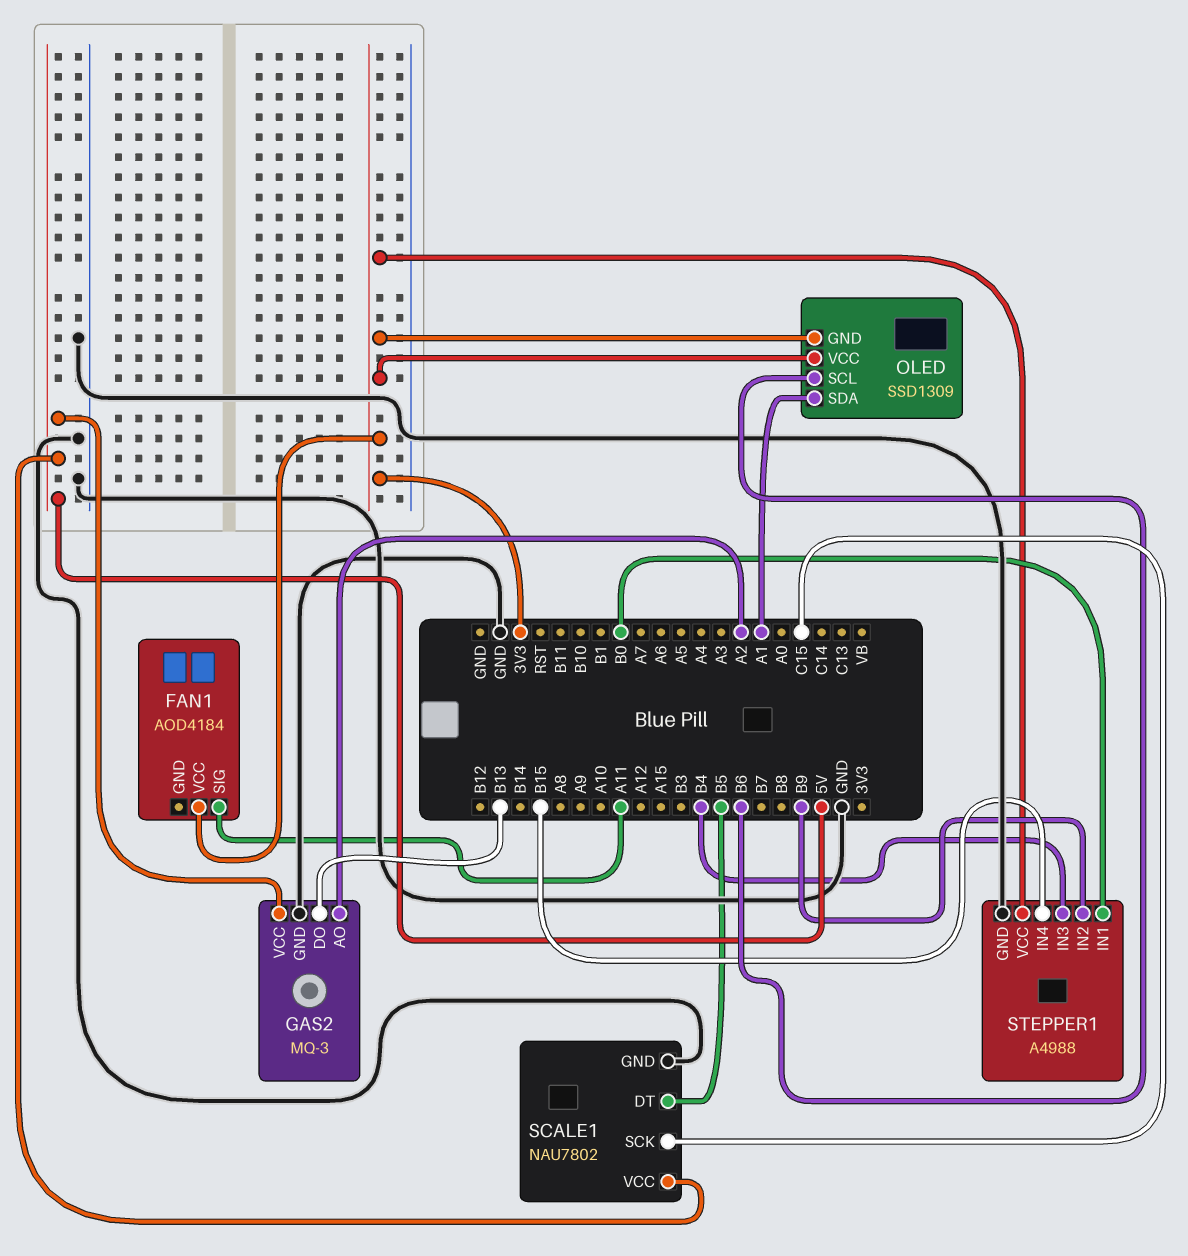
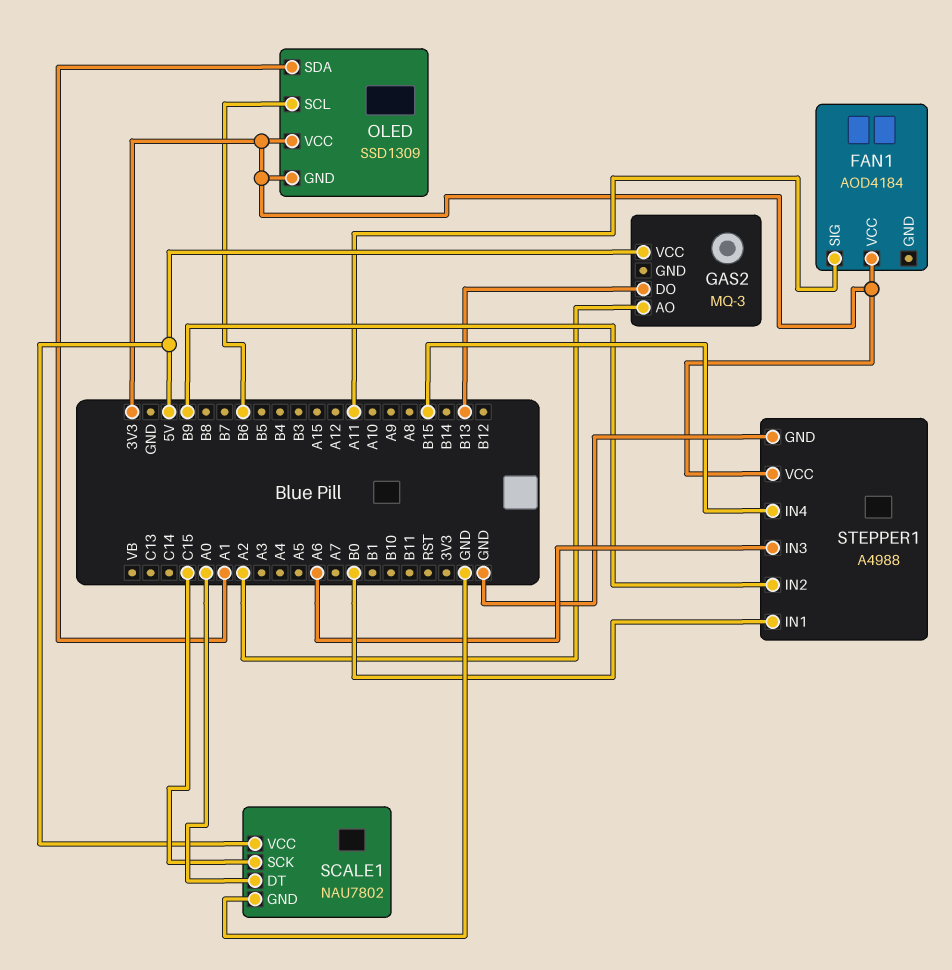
GAS2 pin GND: GND -> none
SCALE1 pin DT: B5 -> A0
STEPPER1 pin IN3: B4 -> A6

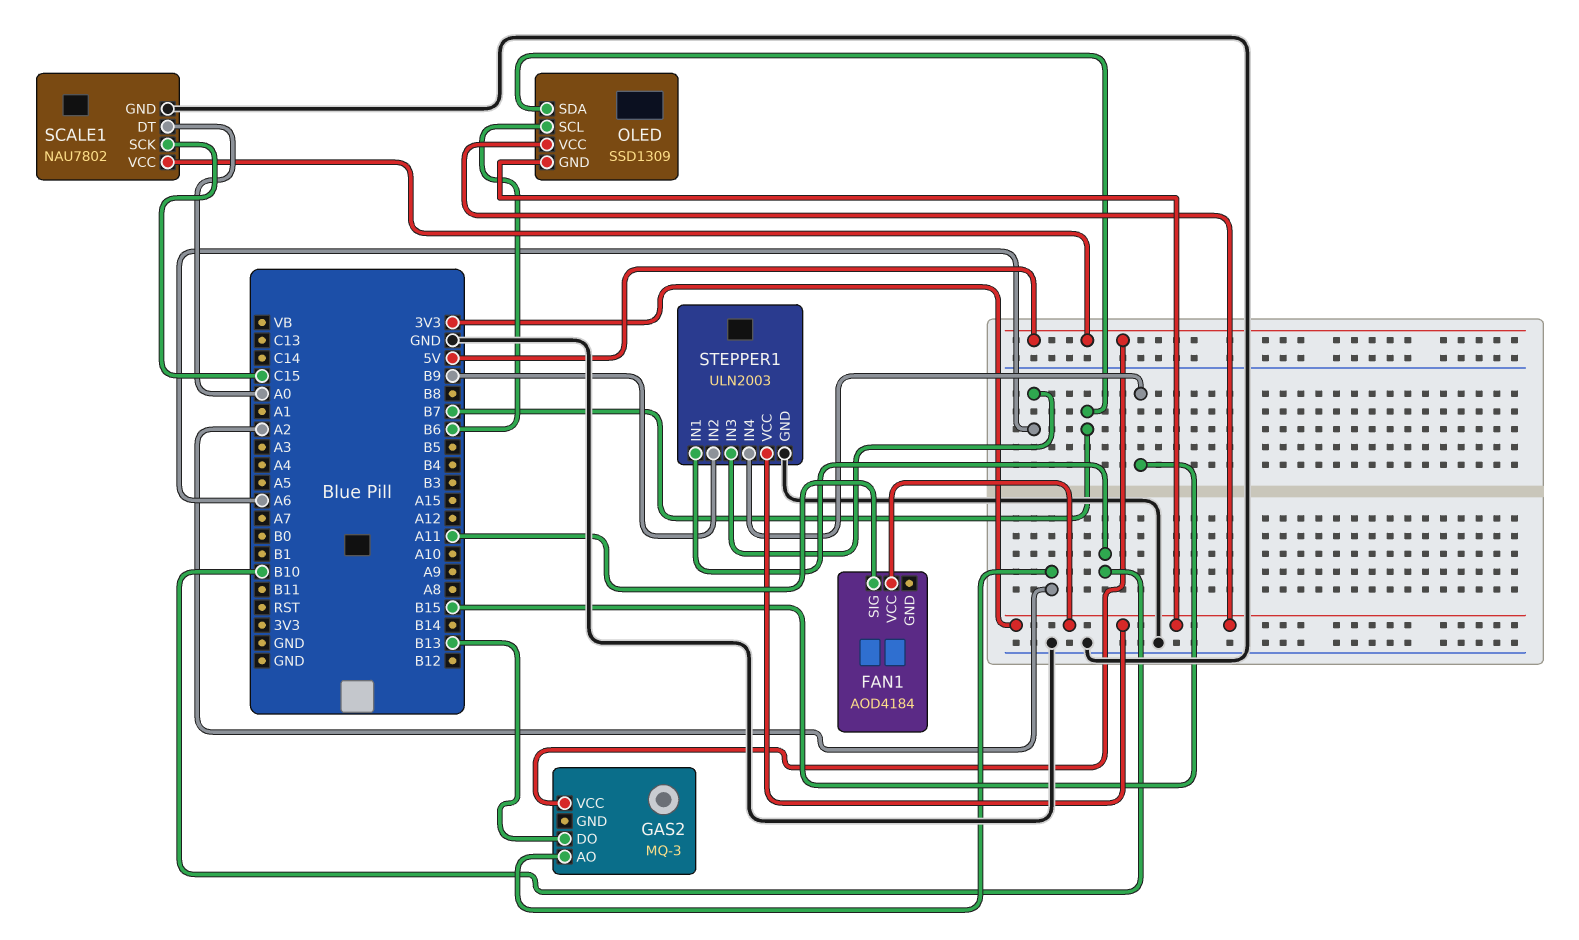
OLED pin SDA: A1 -> B7
STEPPER1: A4988 -> ULN2003
STEPPER1 pin IN1: B0 -> B10

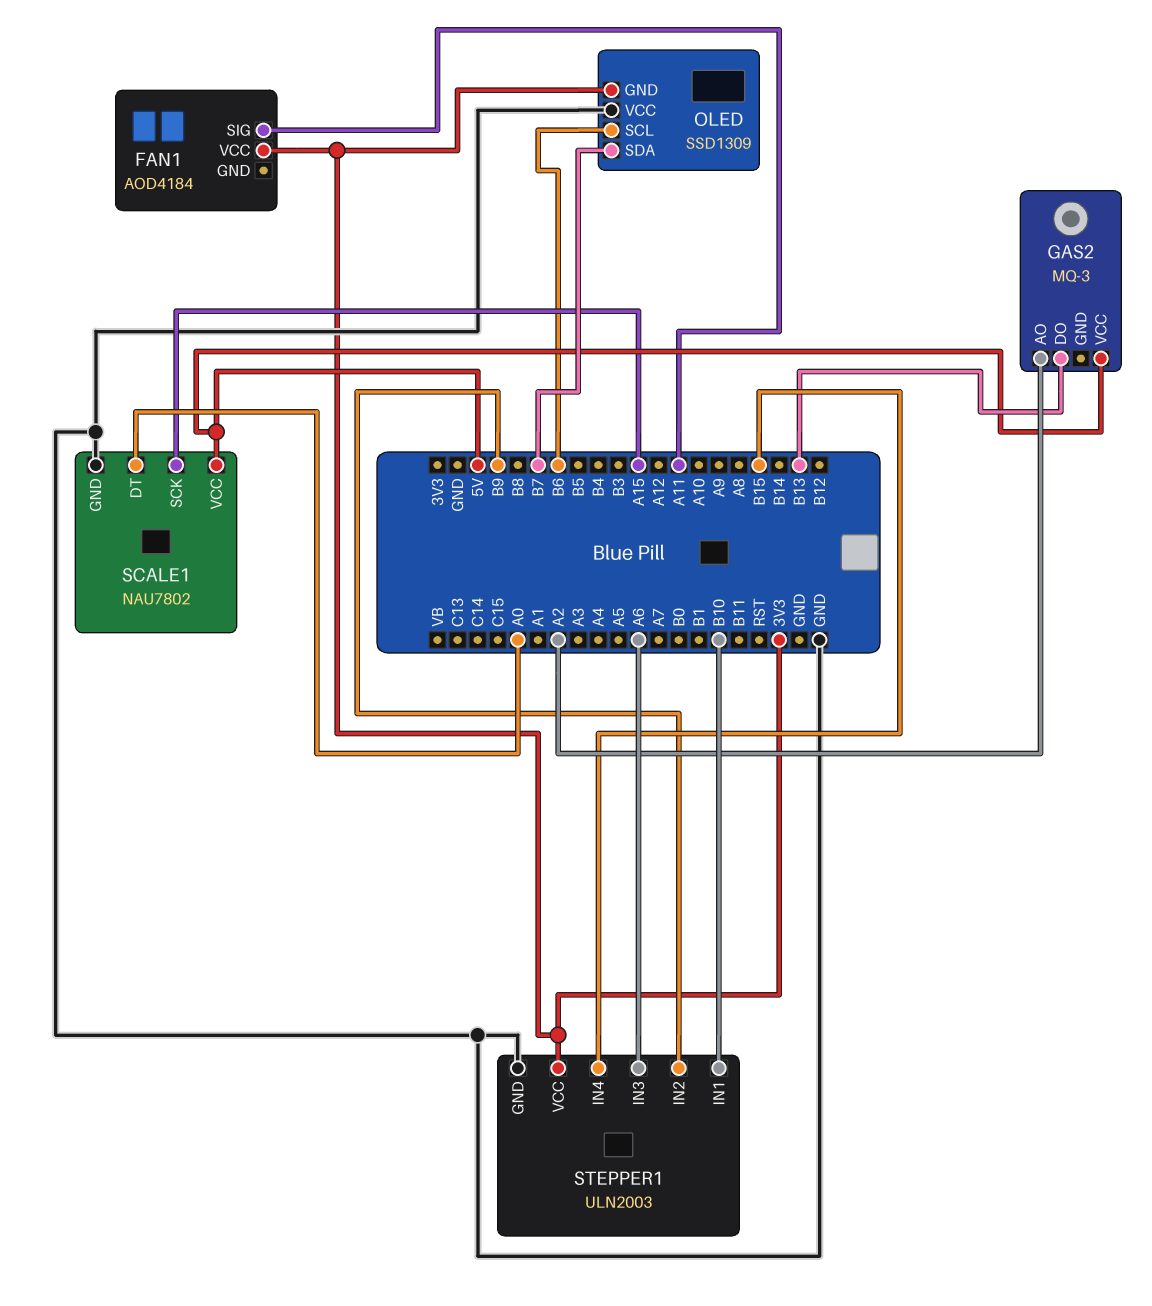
OLED pin VCC: 3V3 -> GND
SCALE1 pin SCK: C15 -> A15

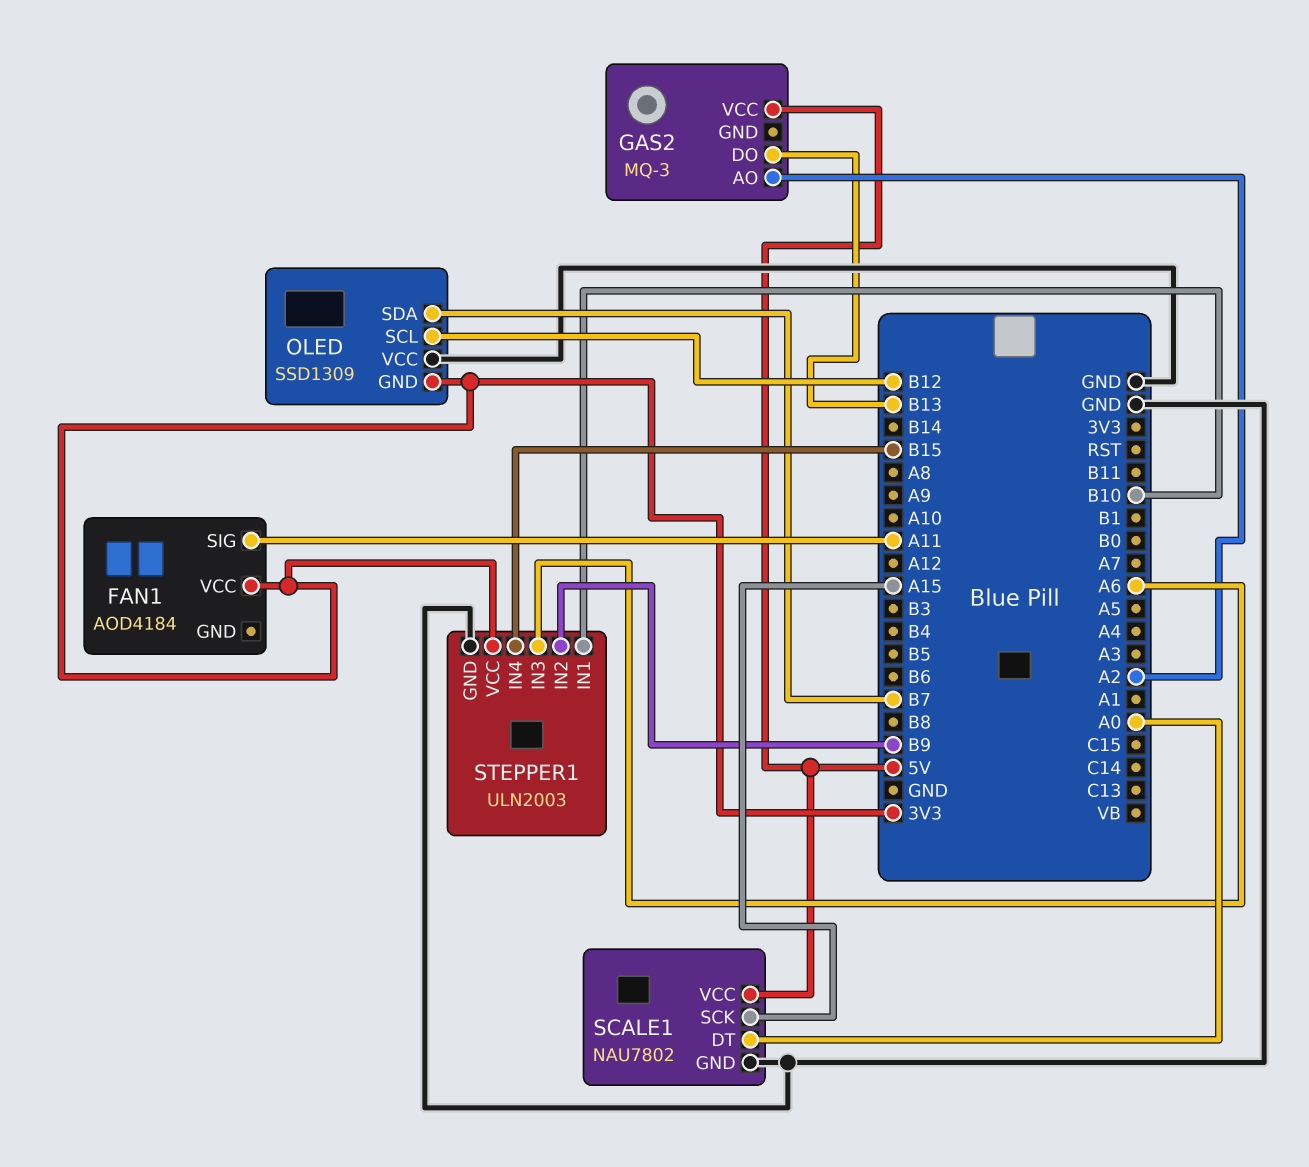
OLED pin SCL: B6 -> B12

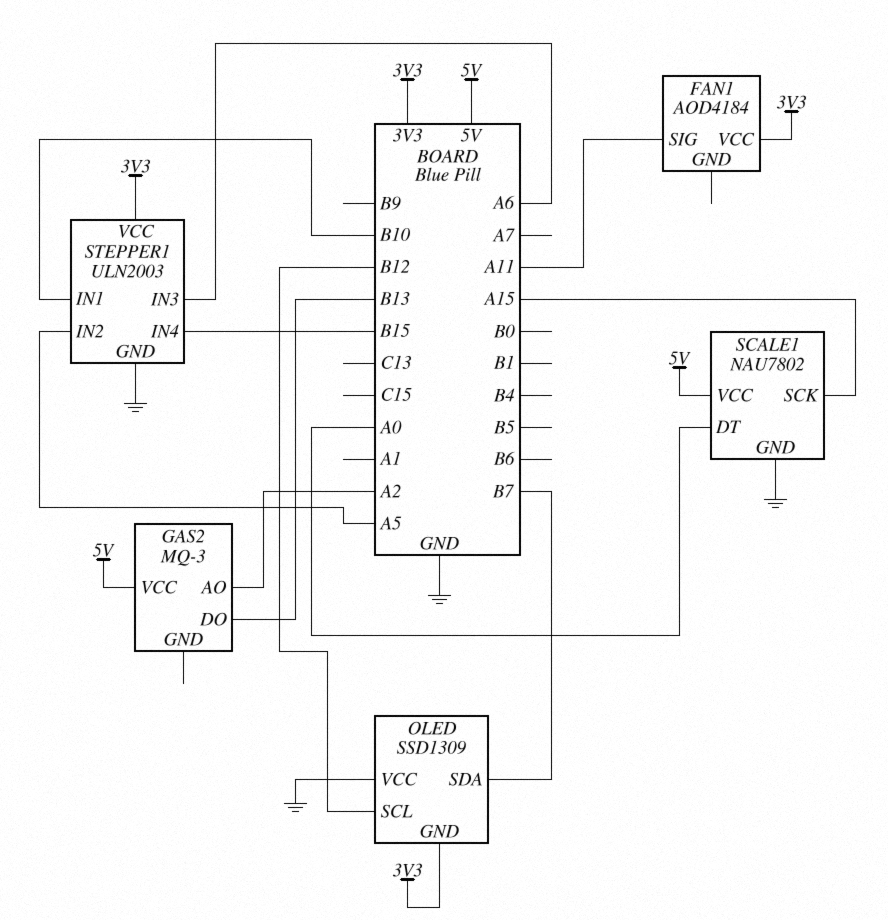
STEPPER1 pin IN2: B9 -> A5

